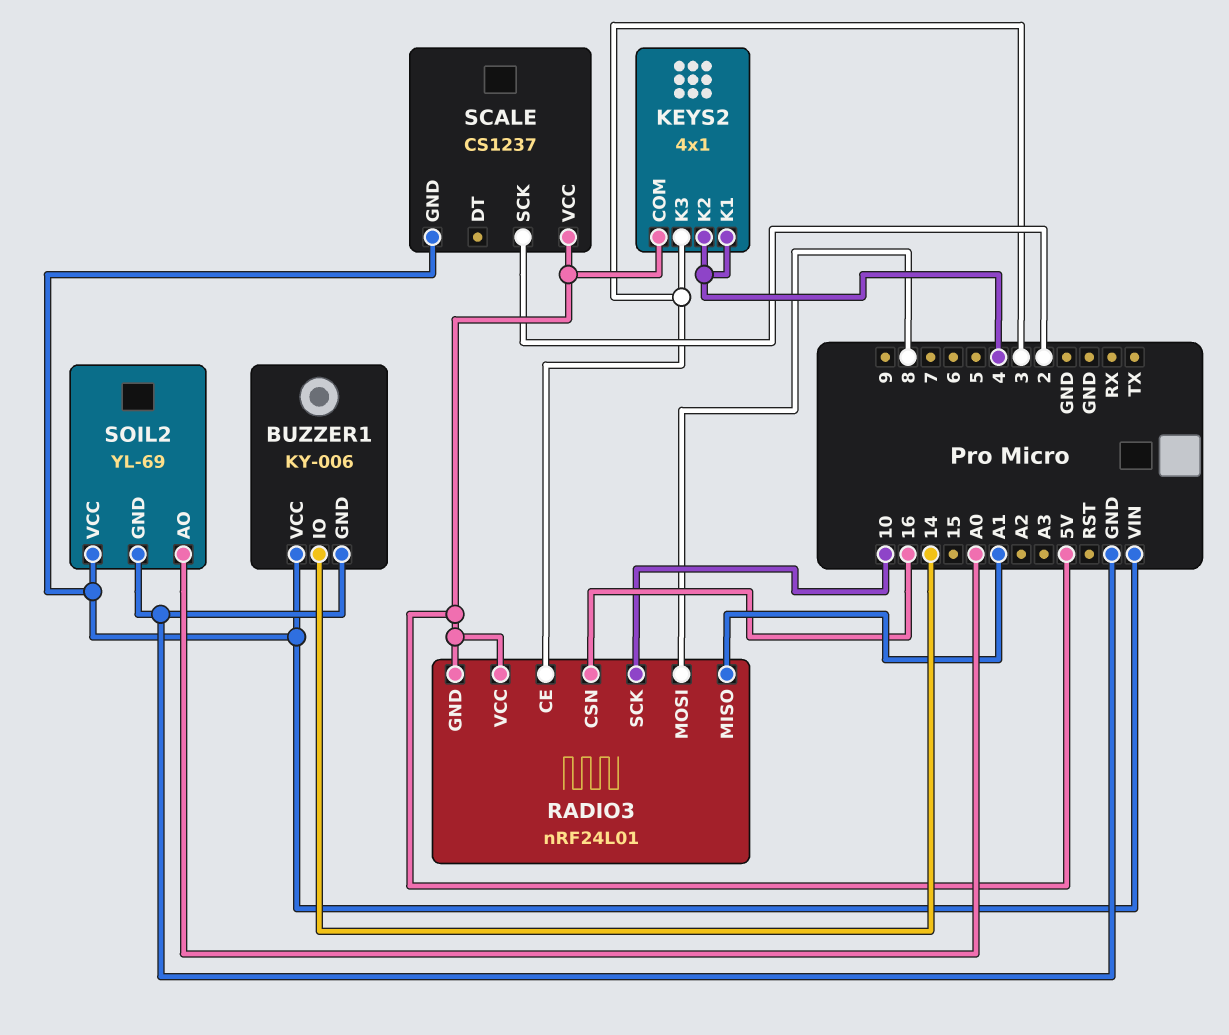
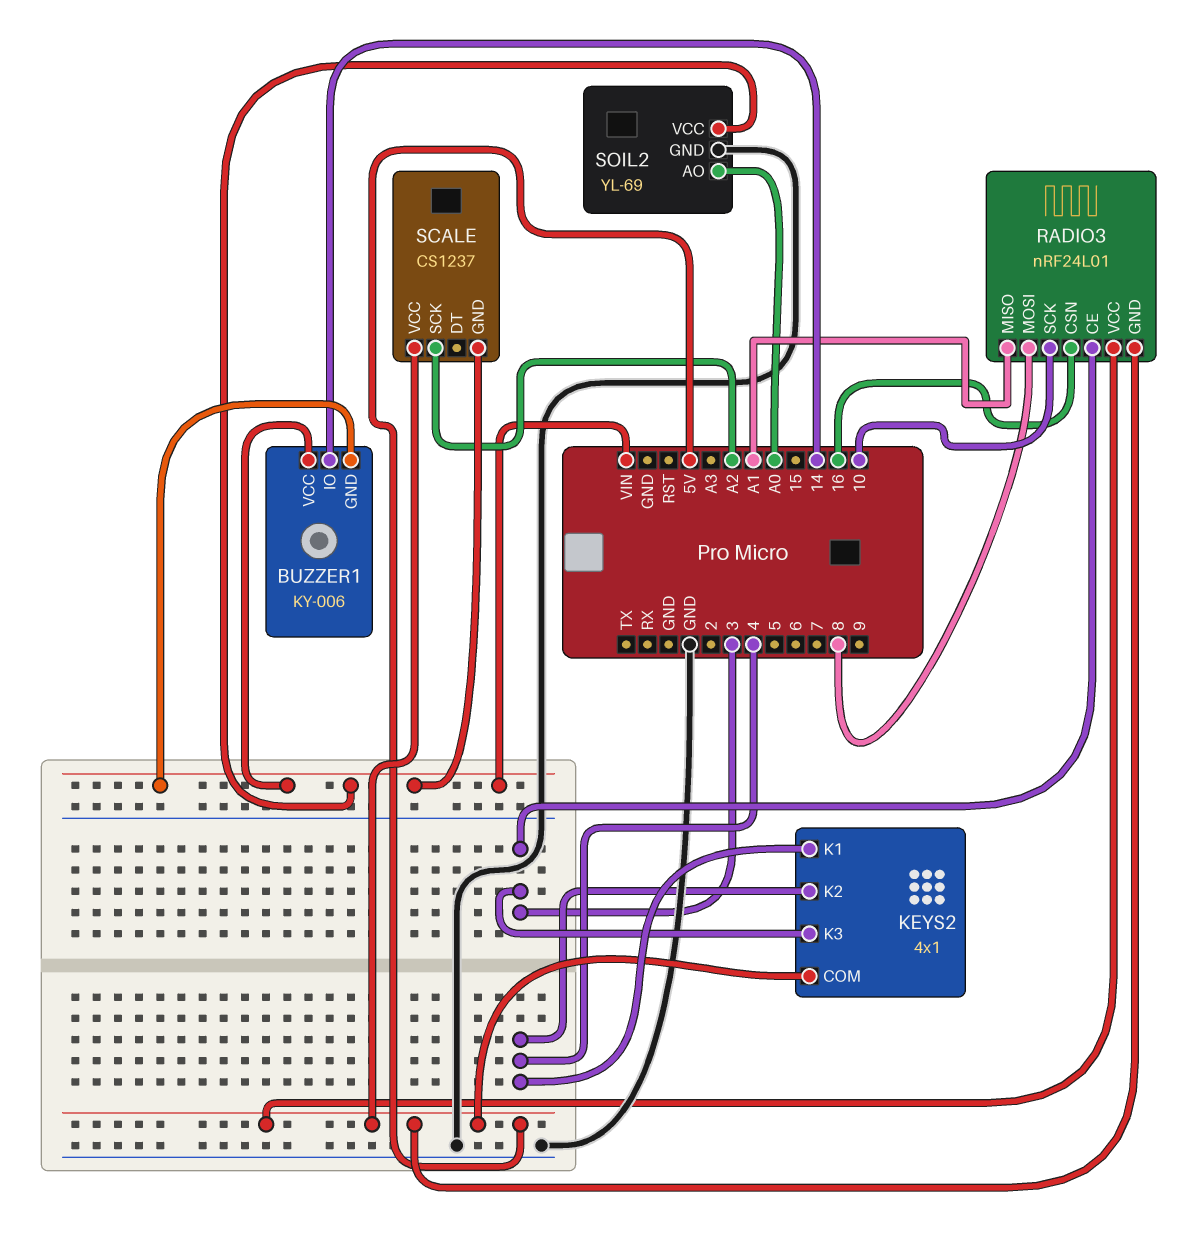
BUZZER1 pin GND: GND -> VIN
SCALE pin SCK: 2 -> A2

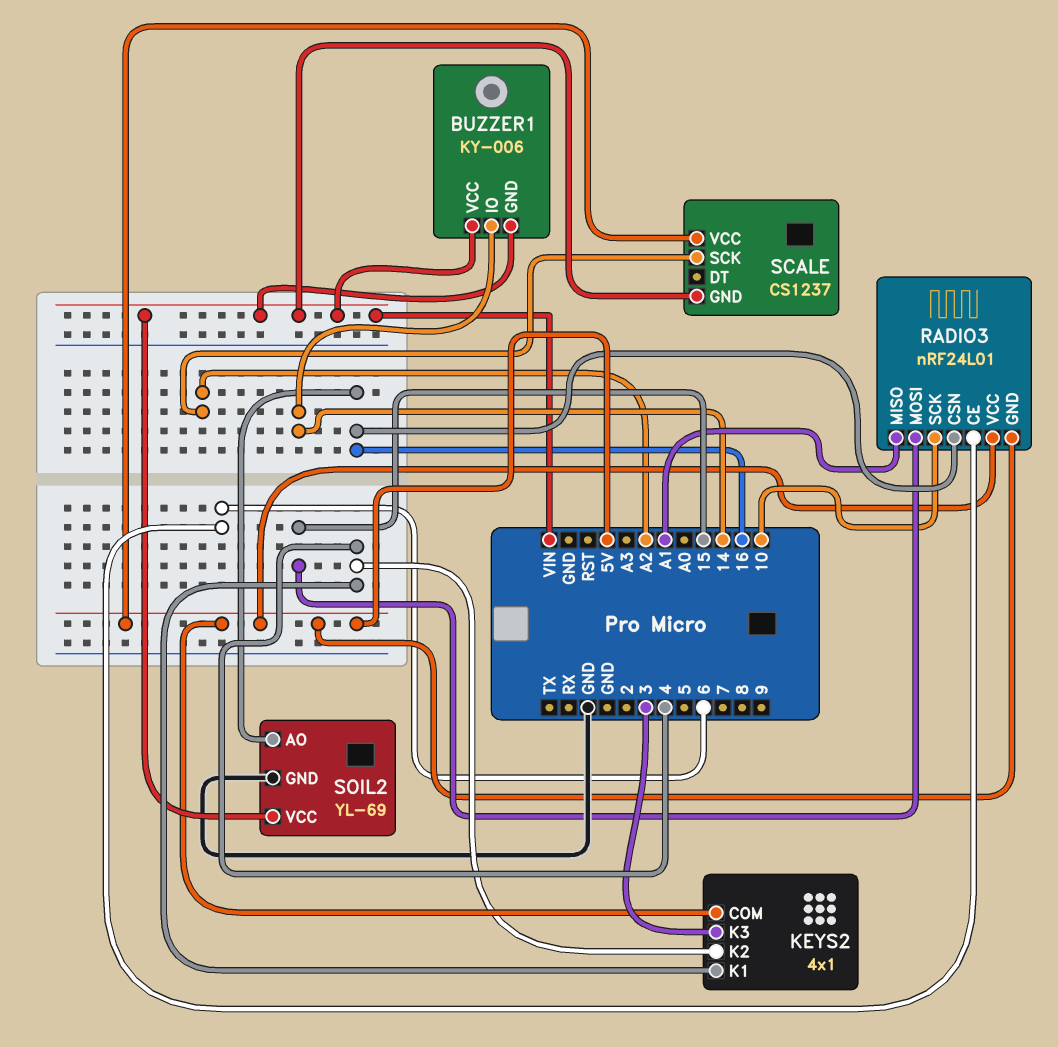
RADIO3 pin CE: 3 -> 6
RADIO3 pin MOSI: 8 -> 15
SOIL2 pin AO: A0 -> 16

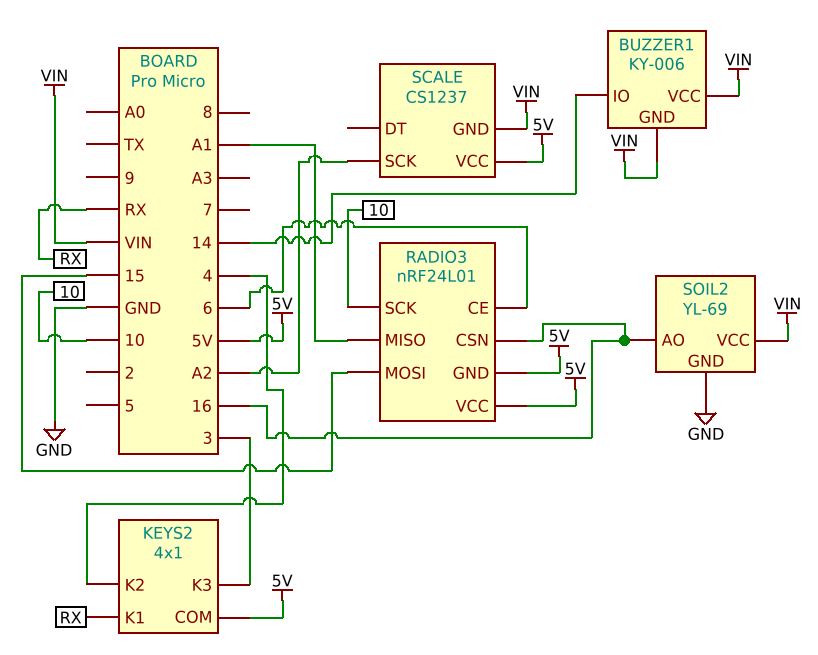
KEYS2 pin K1: 4 -> RX

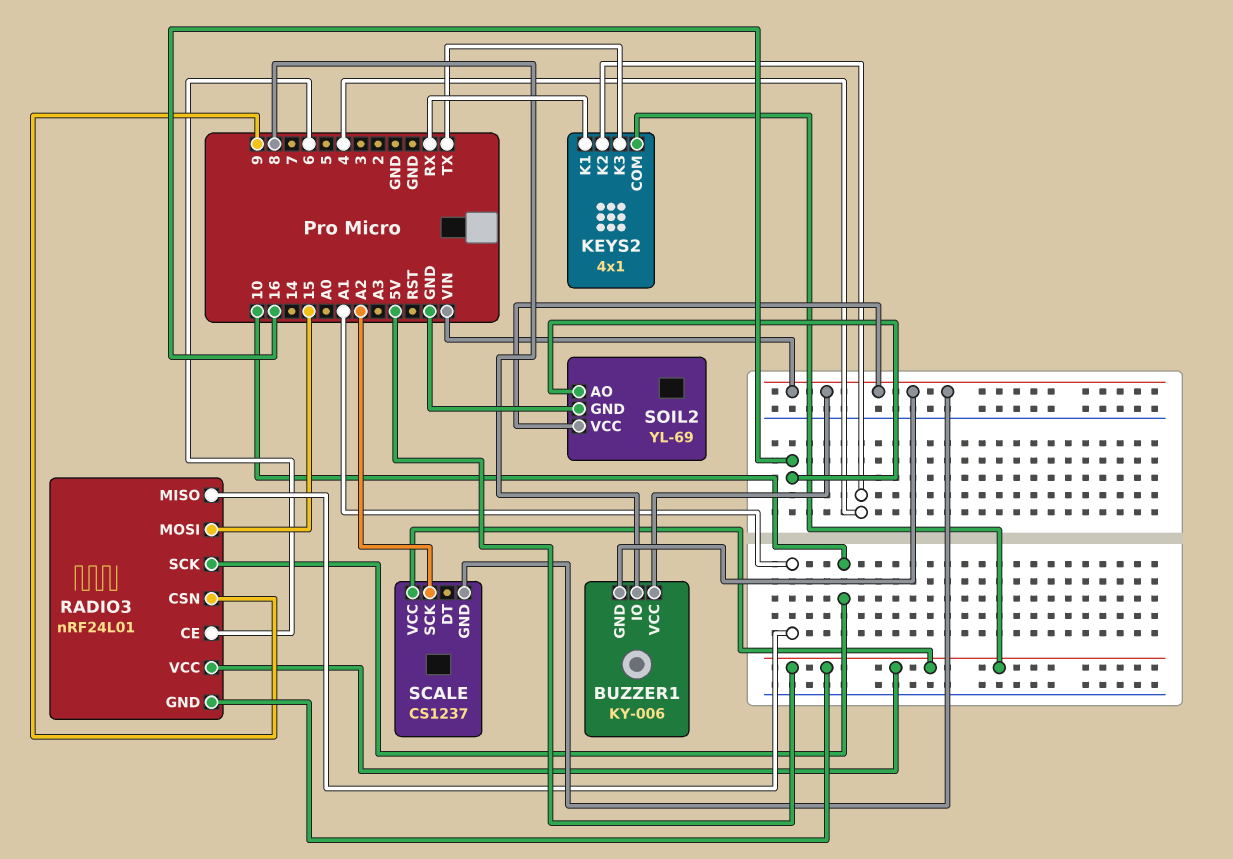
BUZZER1 pin IO: 14 -> 8
KEYS2 pin K3: 3 -> TX
RADIO3 pin CSN: 16 -> 9

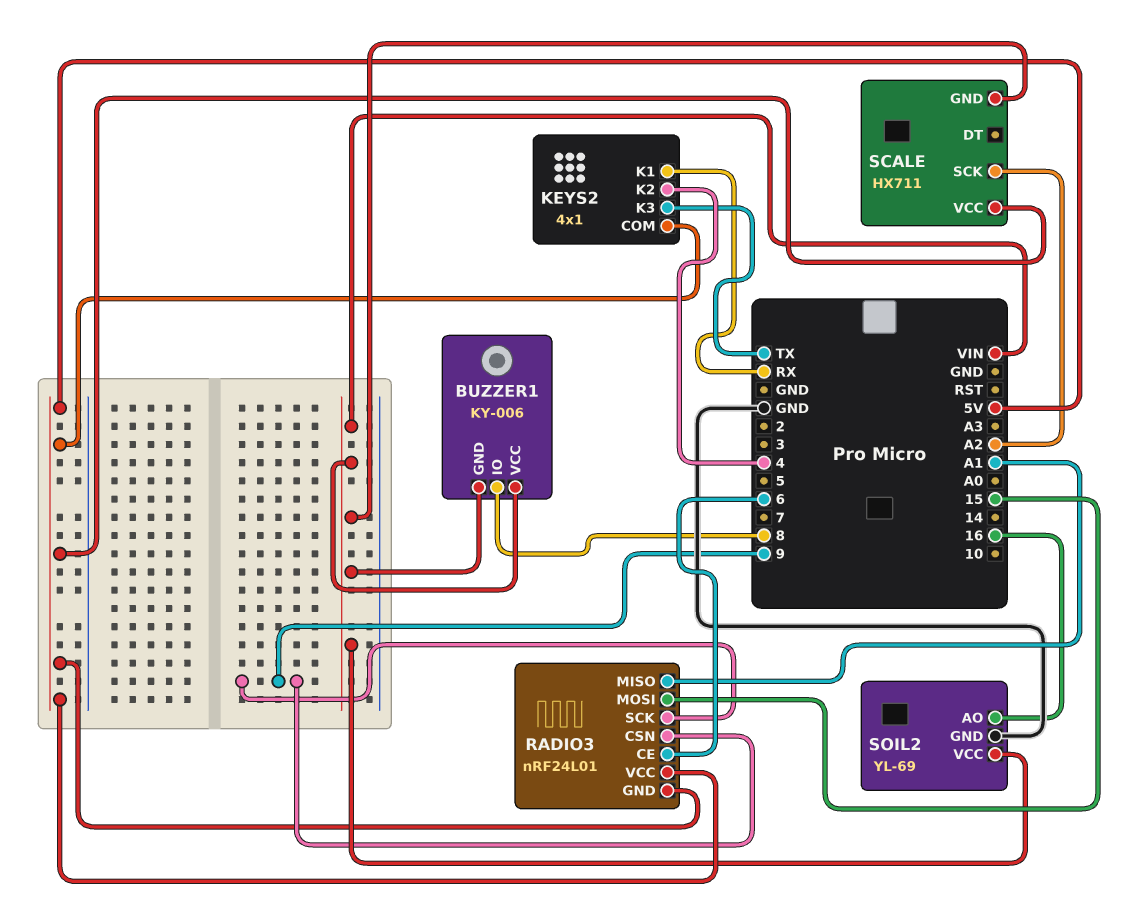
RADIO3 pin SCK: 10 -> 9
SCALE: CS1237 -> HX711

